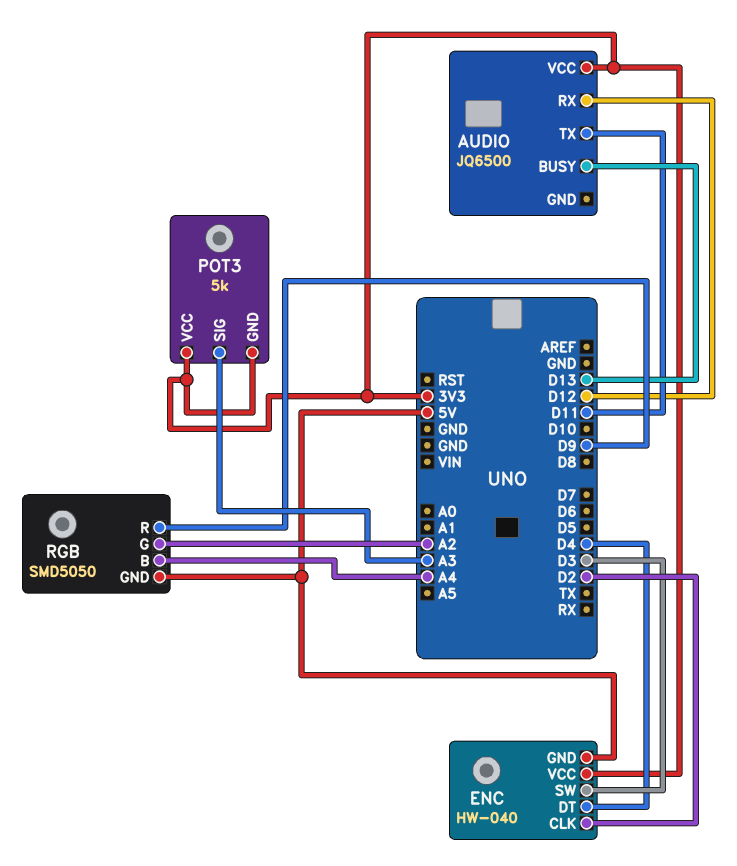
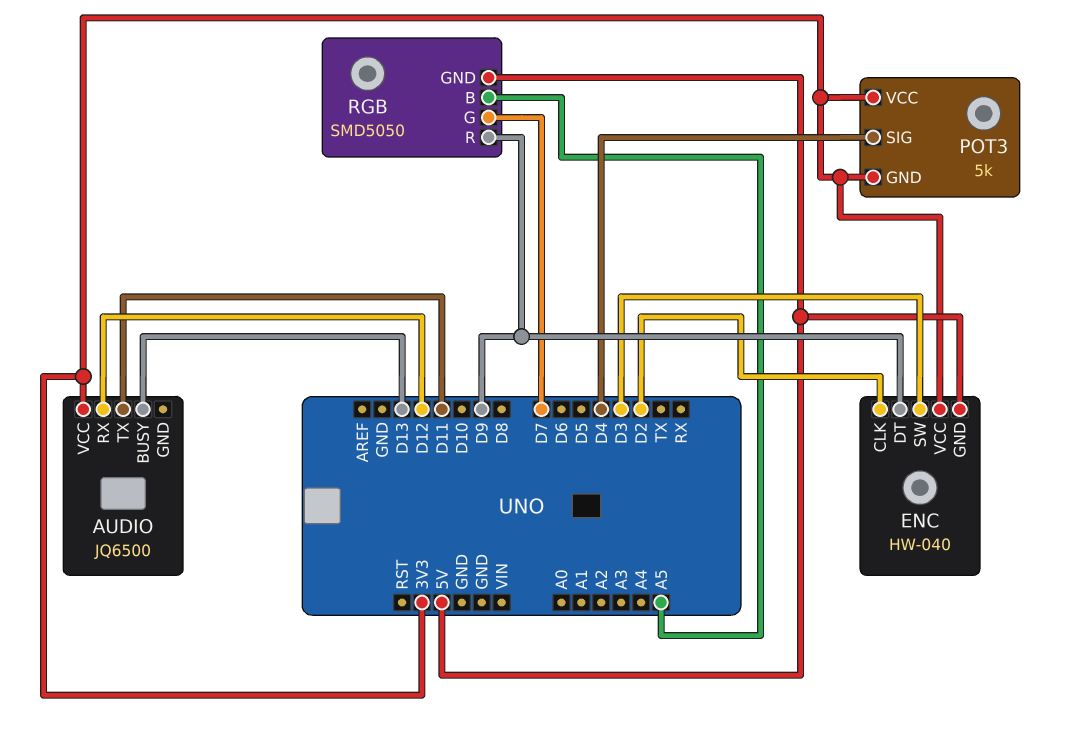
ENC pin DT: D4 -> D9
POT3 pin SIG: A3 -> D4
RGB pin B: A4 -> A5
RGB pin G: A2 -> D7

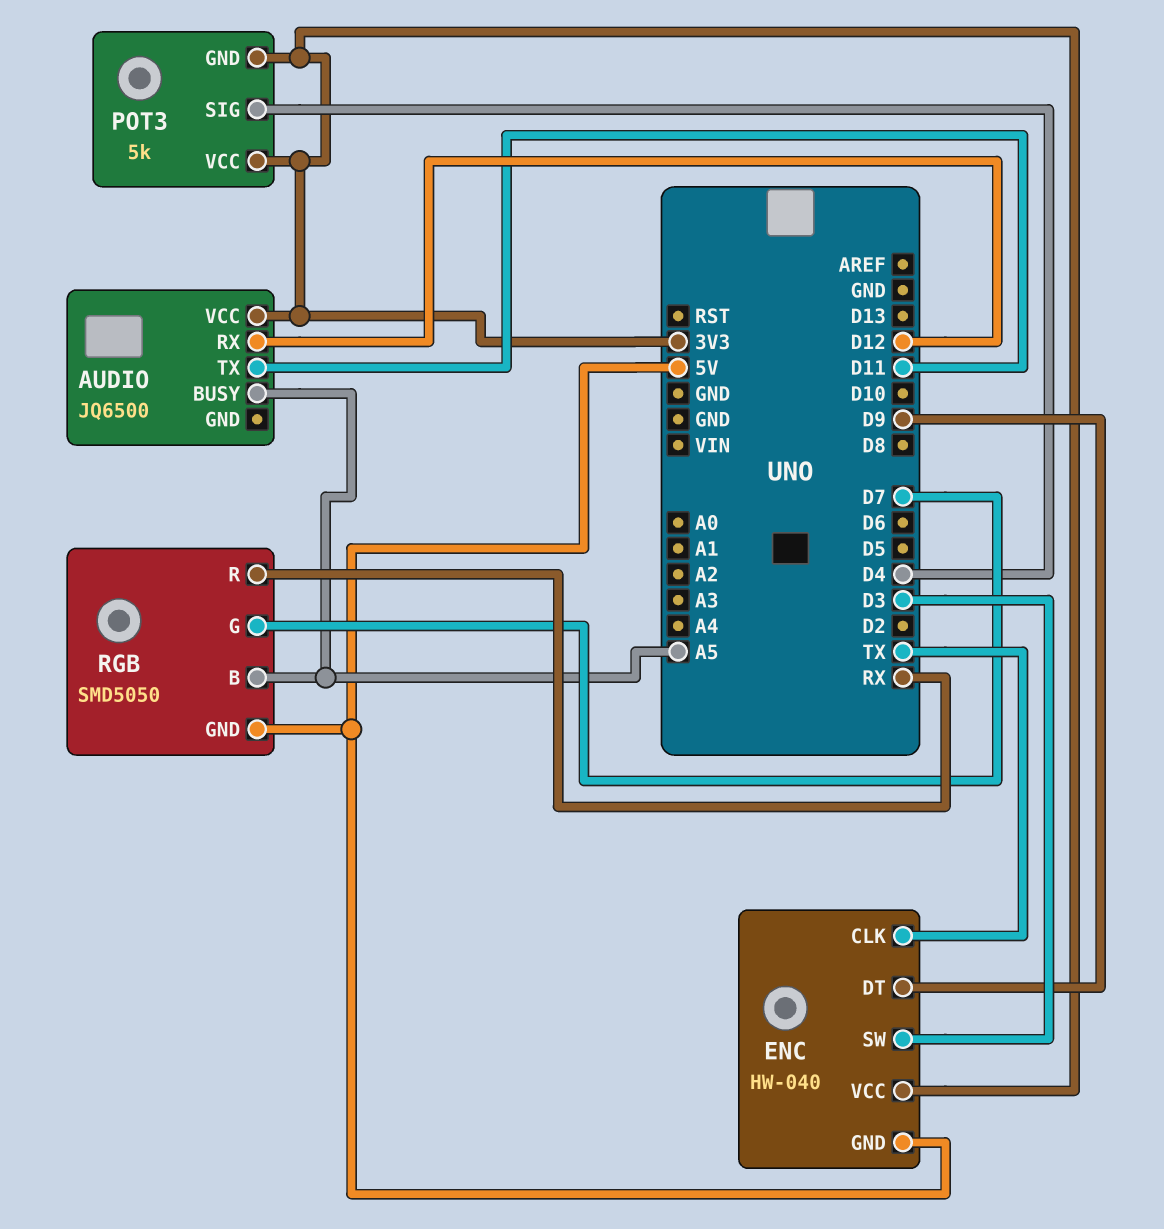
AUDIO pin BUSY: D13 -> A5
ENC pin CLK: D2 -> TX
RGB pin R: D9 -> RX

